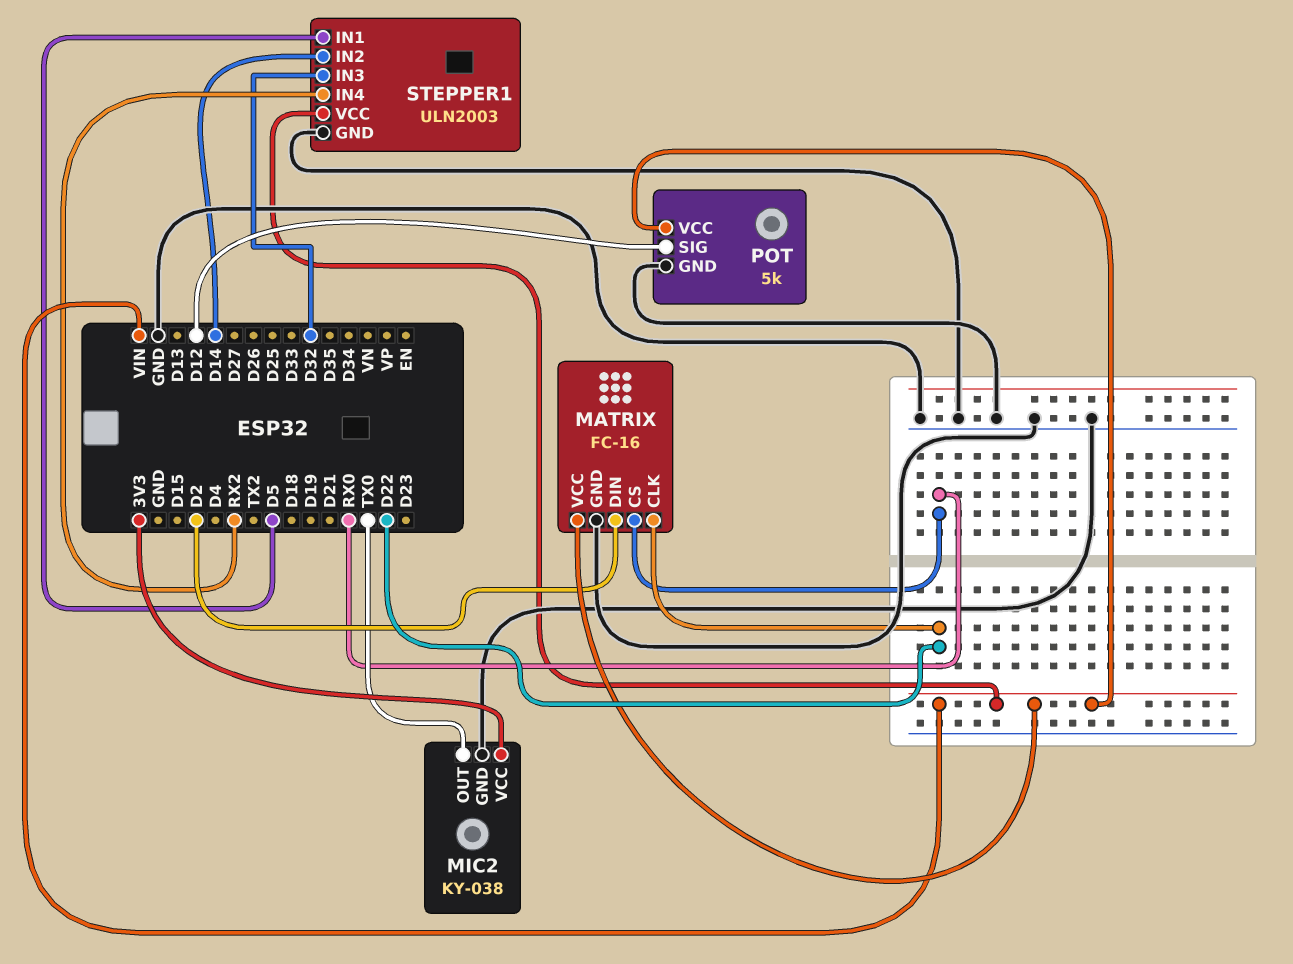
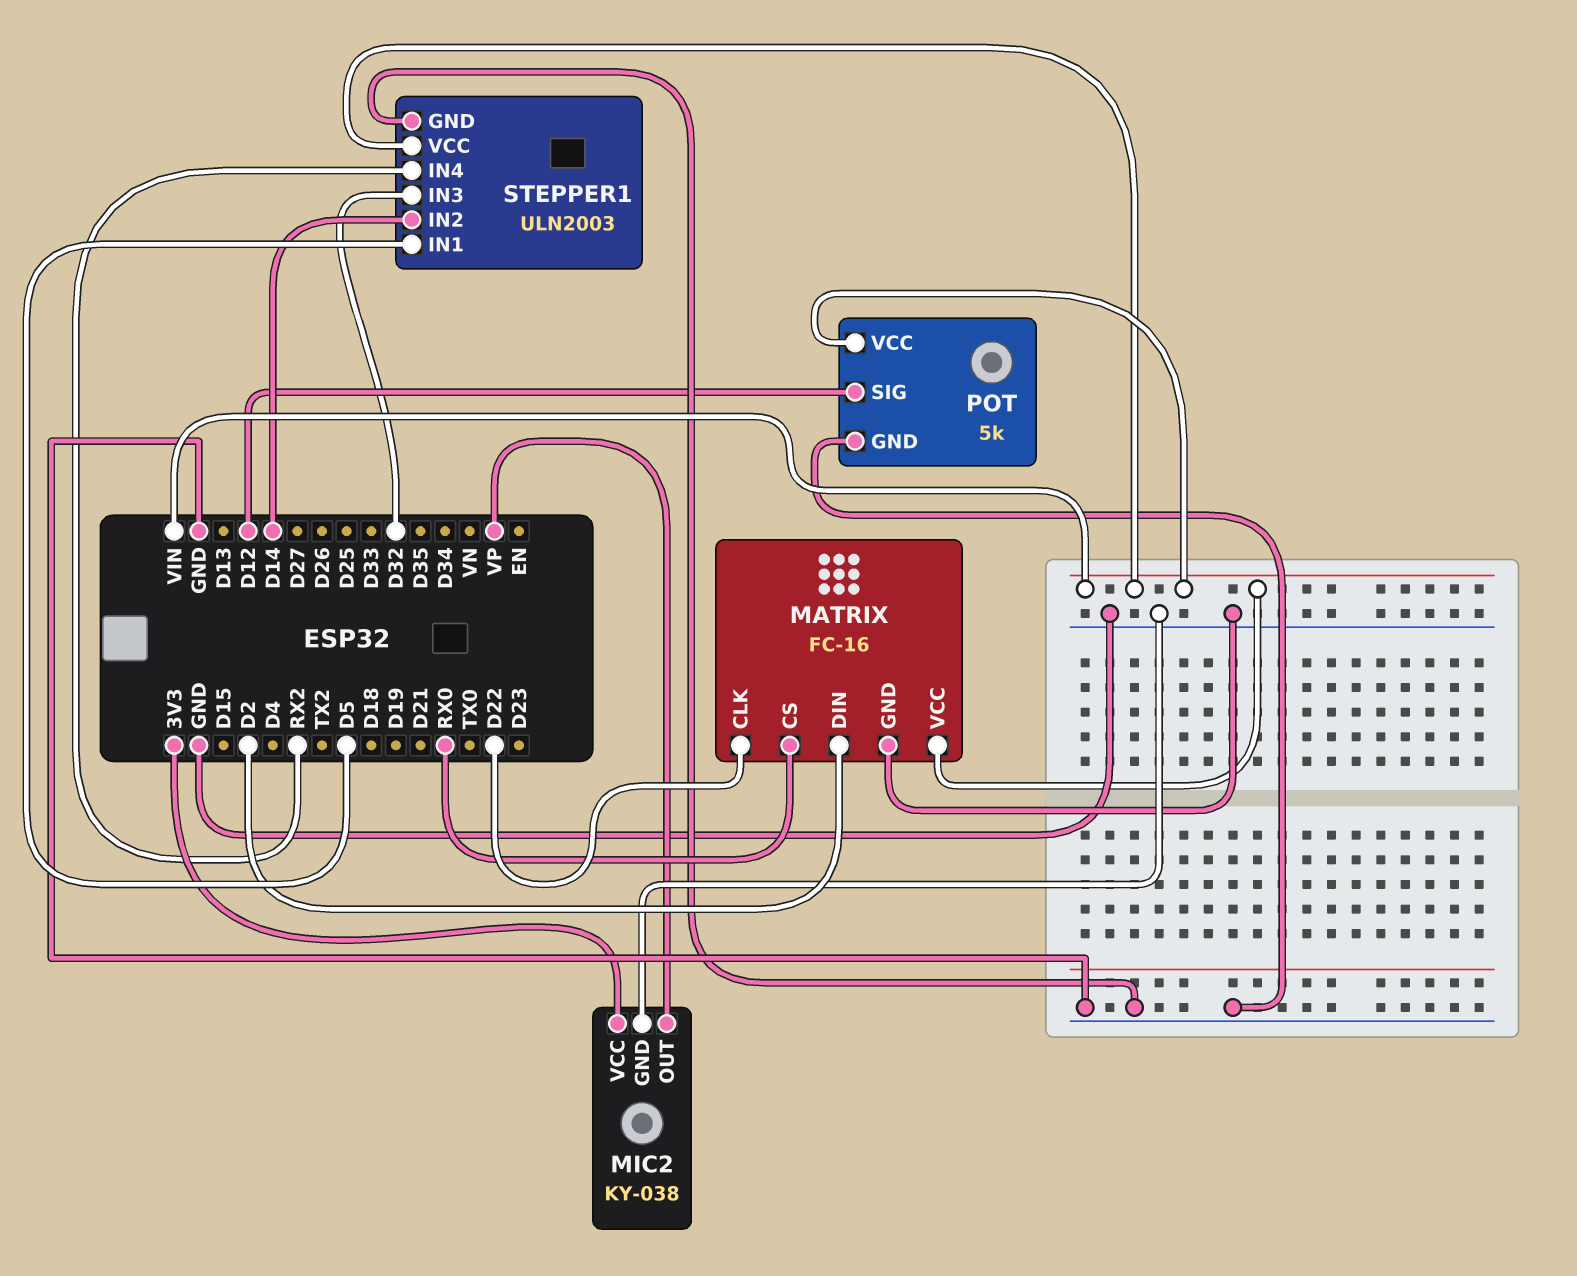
MIC2 pin OUT: TX0 -> VP

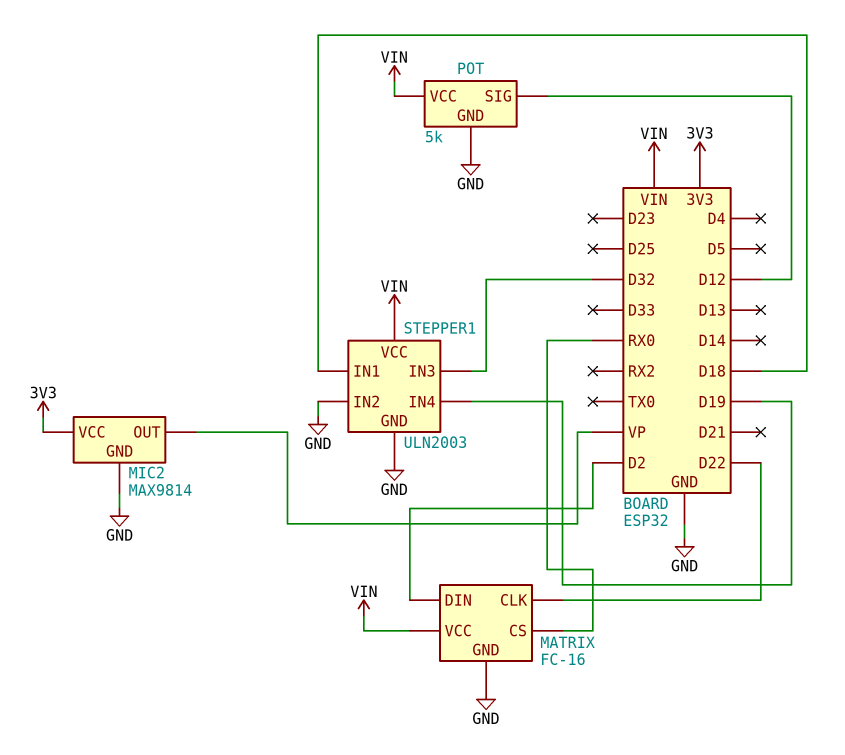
MIC2: KY-038 -> MAX9814
STEPPER1 pin IN1: D5 -> D18
STEPPER1 pin IN2: D14 -> GND
STEPPER1 pin IN4: RX2 -> D19

